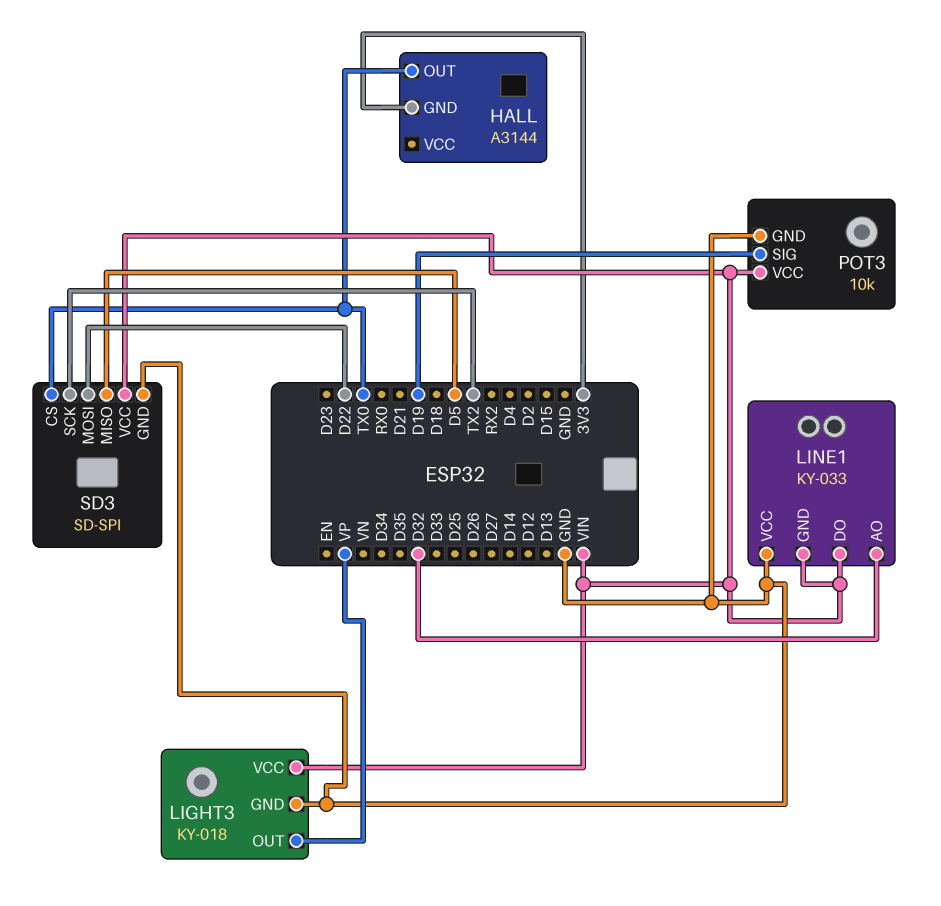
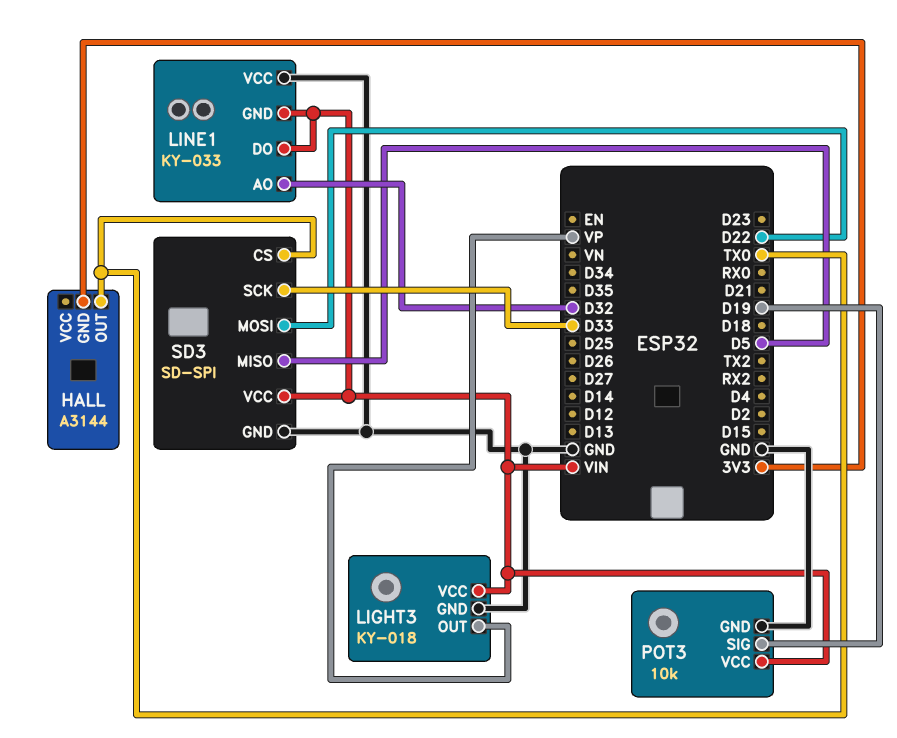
SD3 pin SCK: TX2 -> D33

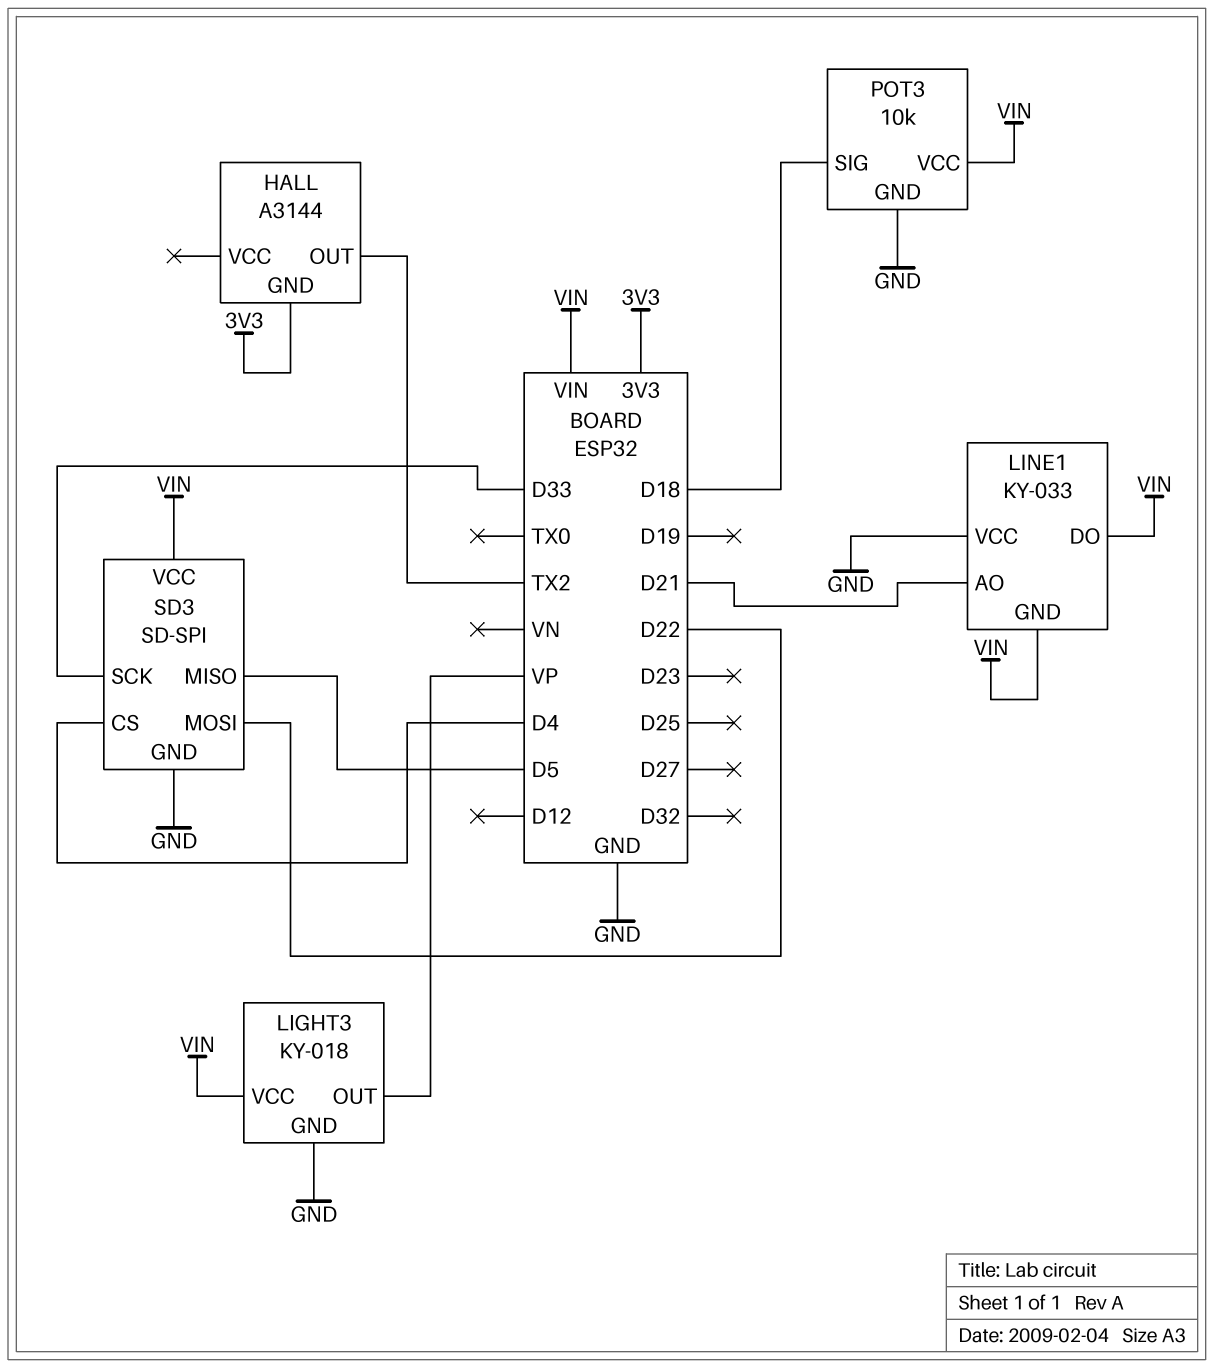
HALL pin OUT: TX0 -> TX2
LINE1 pin AO: D32 -> D21
POT3 pin SIG: D19 -> D18
SD3 pin CS: TX0 -> D4

